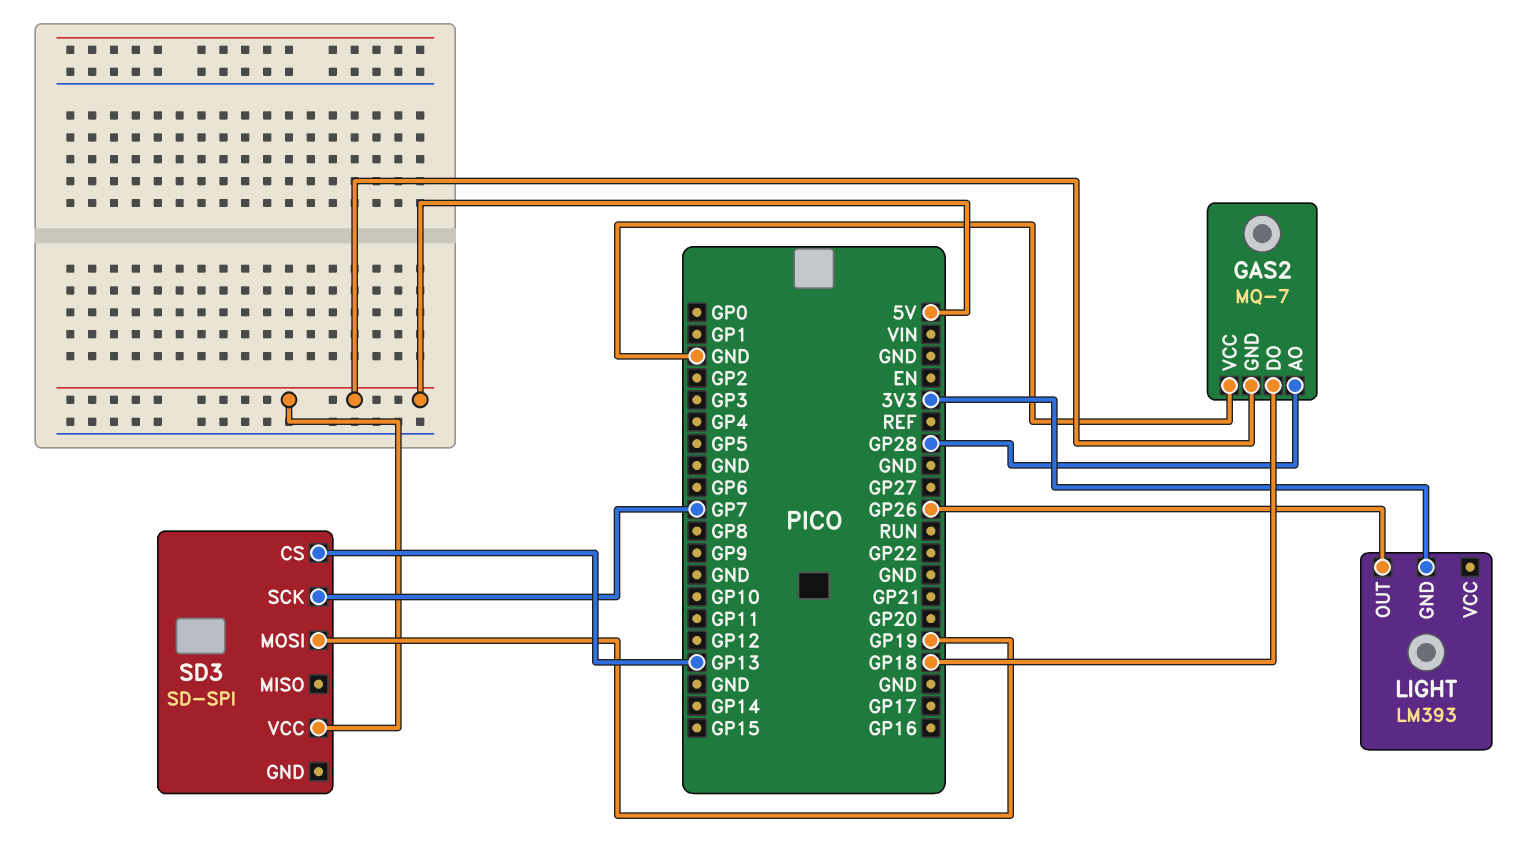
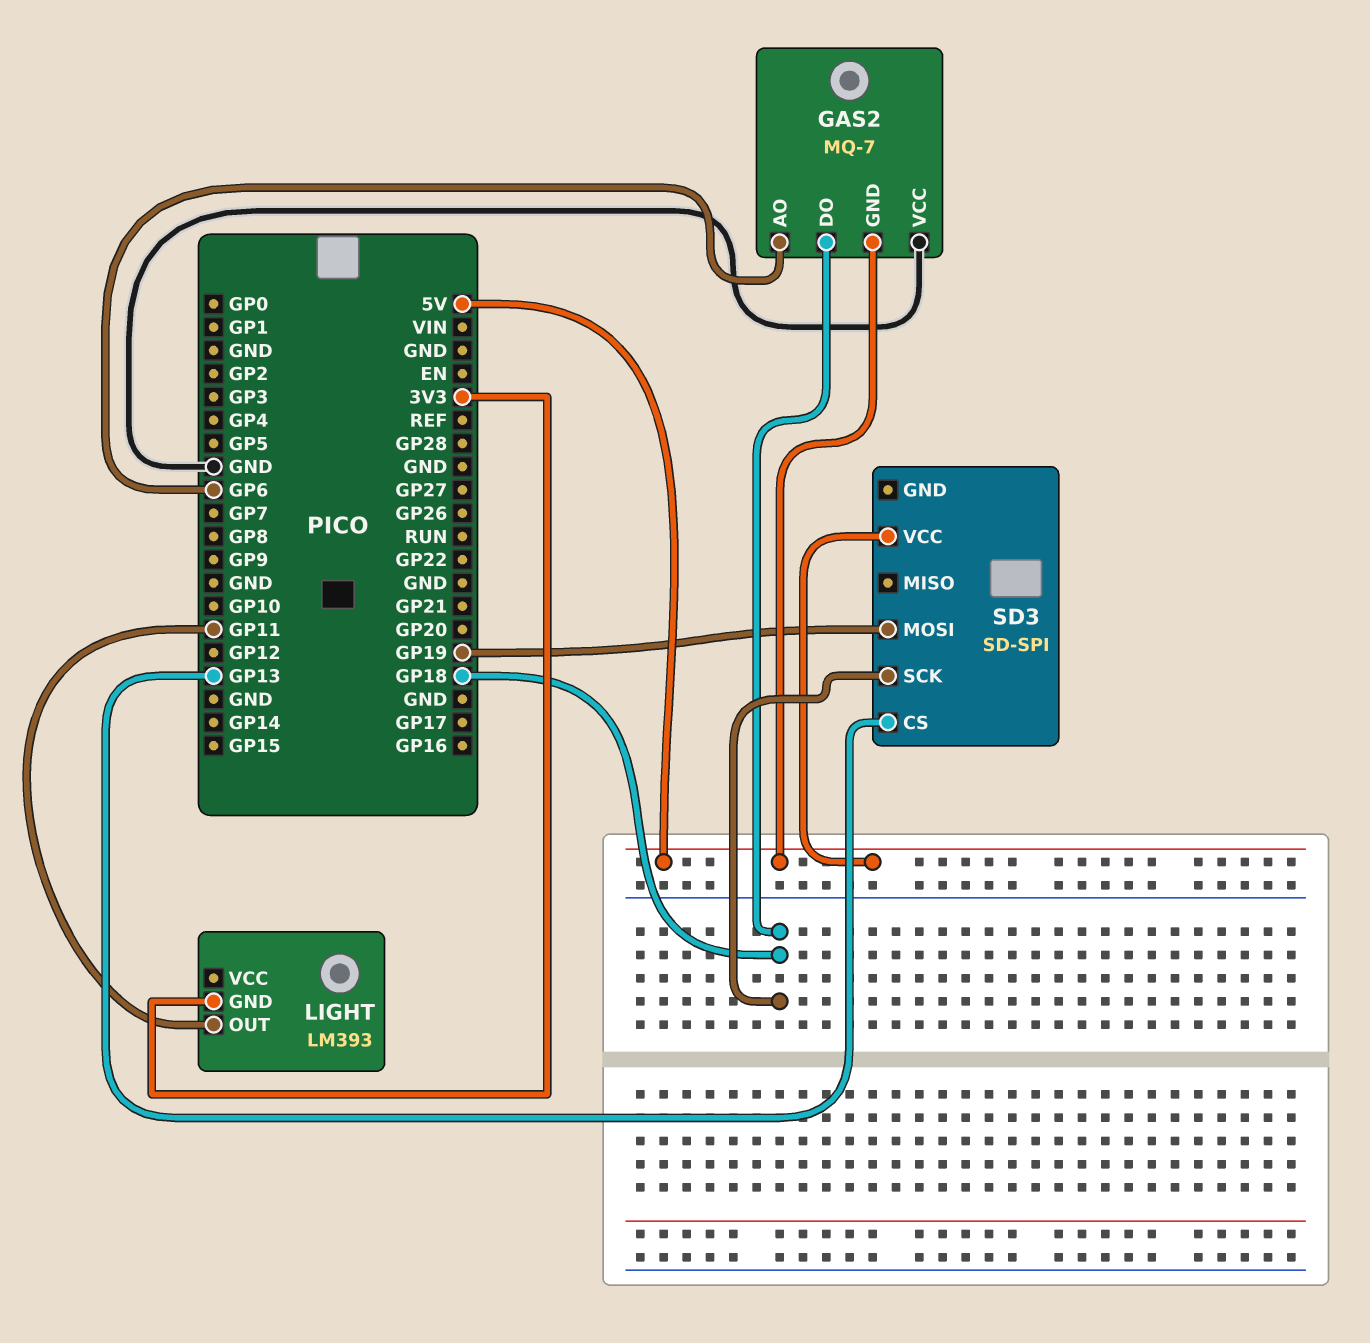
GAS2 pin AO: GP28 -> GP6
LIGHT pin OUT: GP26 -> GP11
SD3 pin SCK: GP7 -> GP18

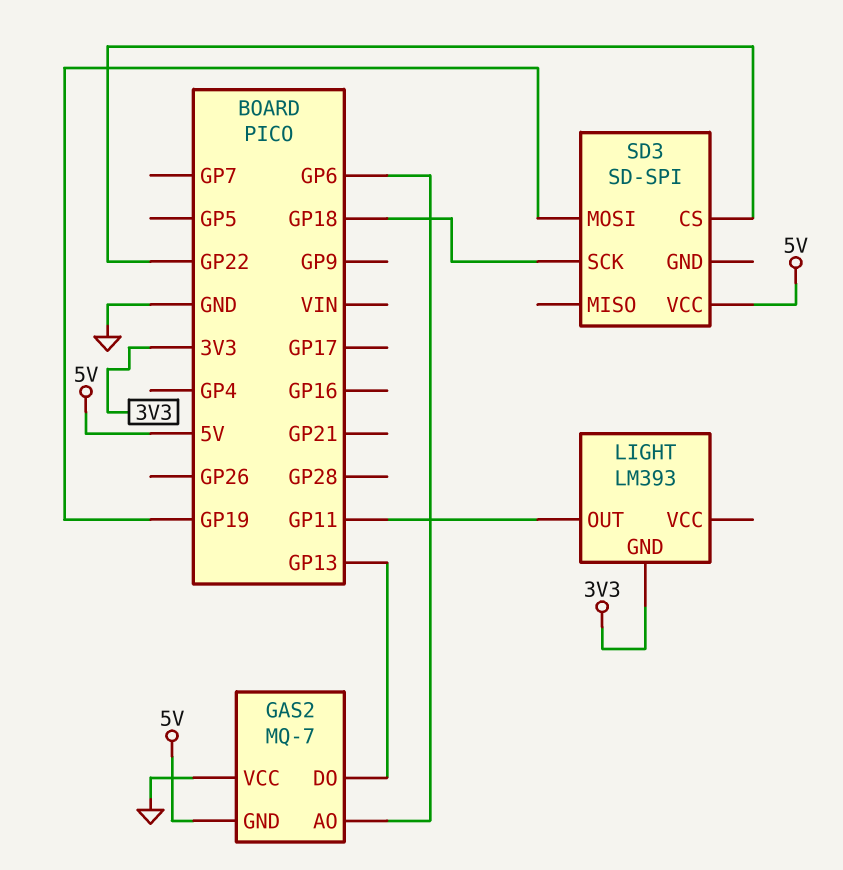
GAS2 pin DO: GP18 -> GP13
SD3 pin CS: GP13 -> GP22

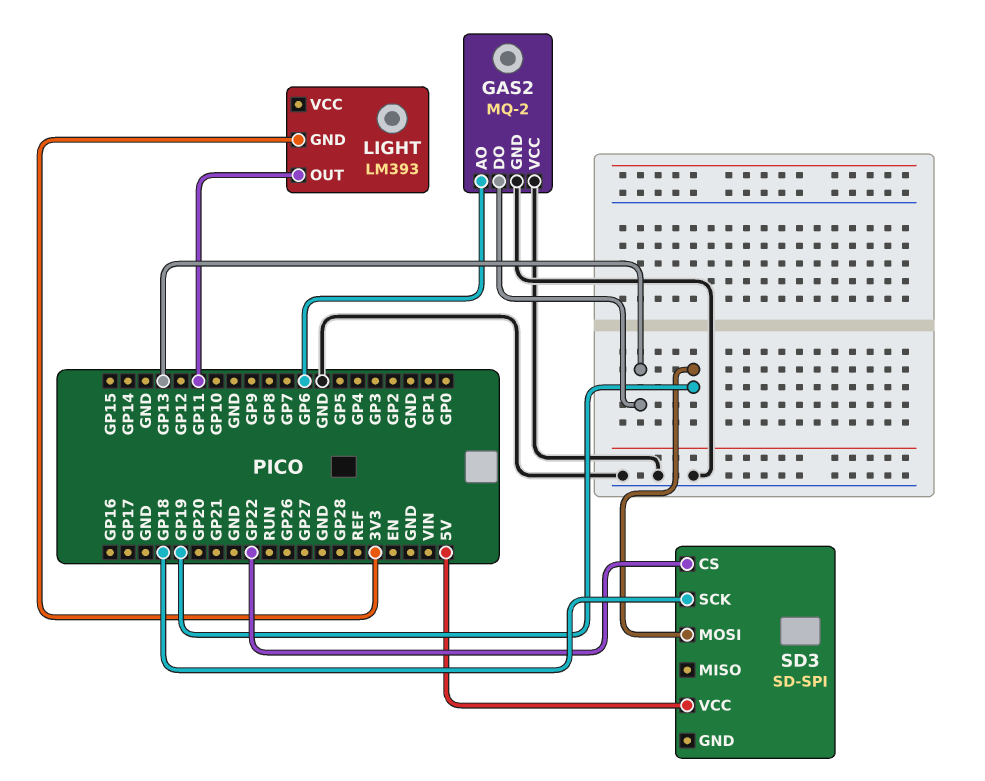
GAS2: MQ-7 -> MQ-2
GAS2 pin GND: 5V -> GND

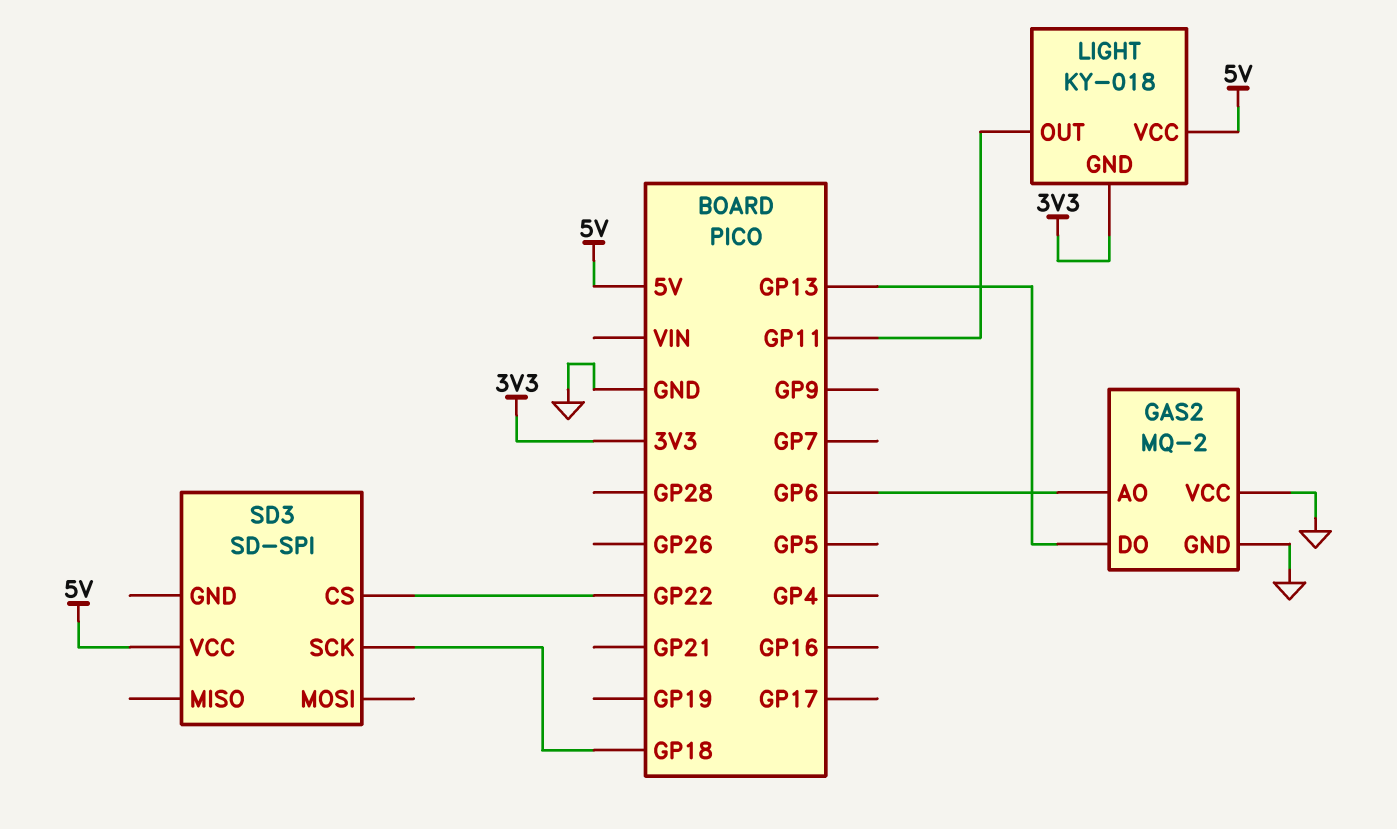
LIGHT: LM393 -> KY-018
LIGHT pin VCC: none -> 5V
SD3 pin MOSI: GP19 -> none

